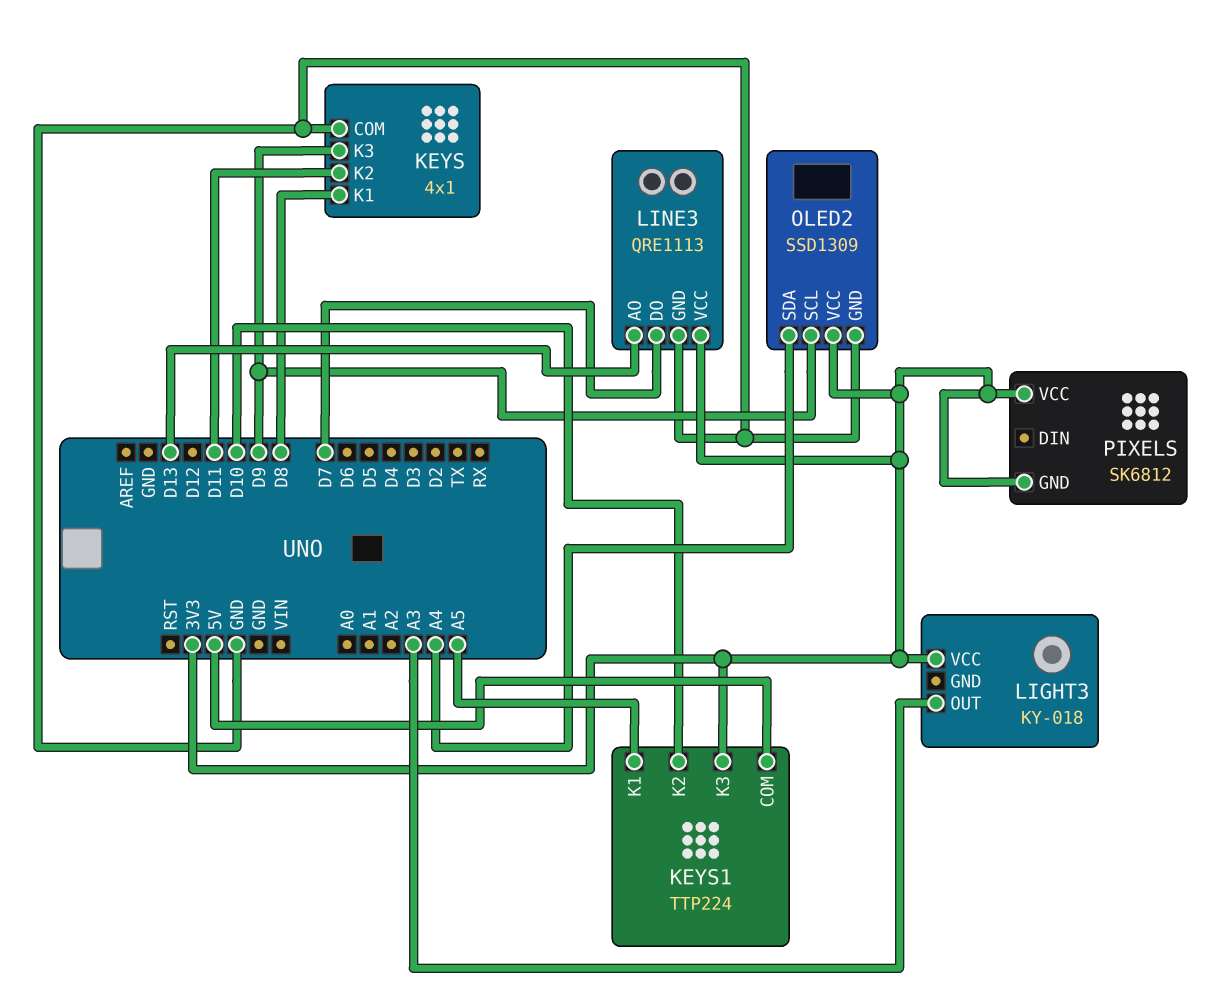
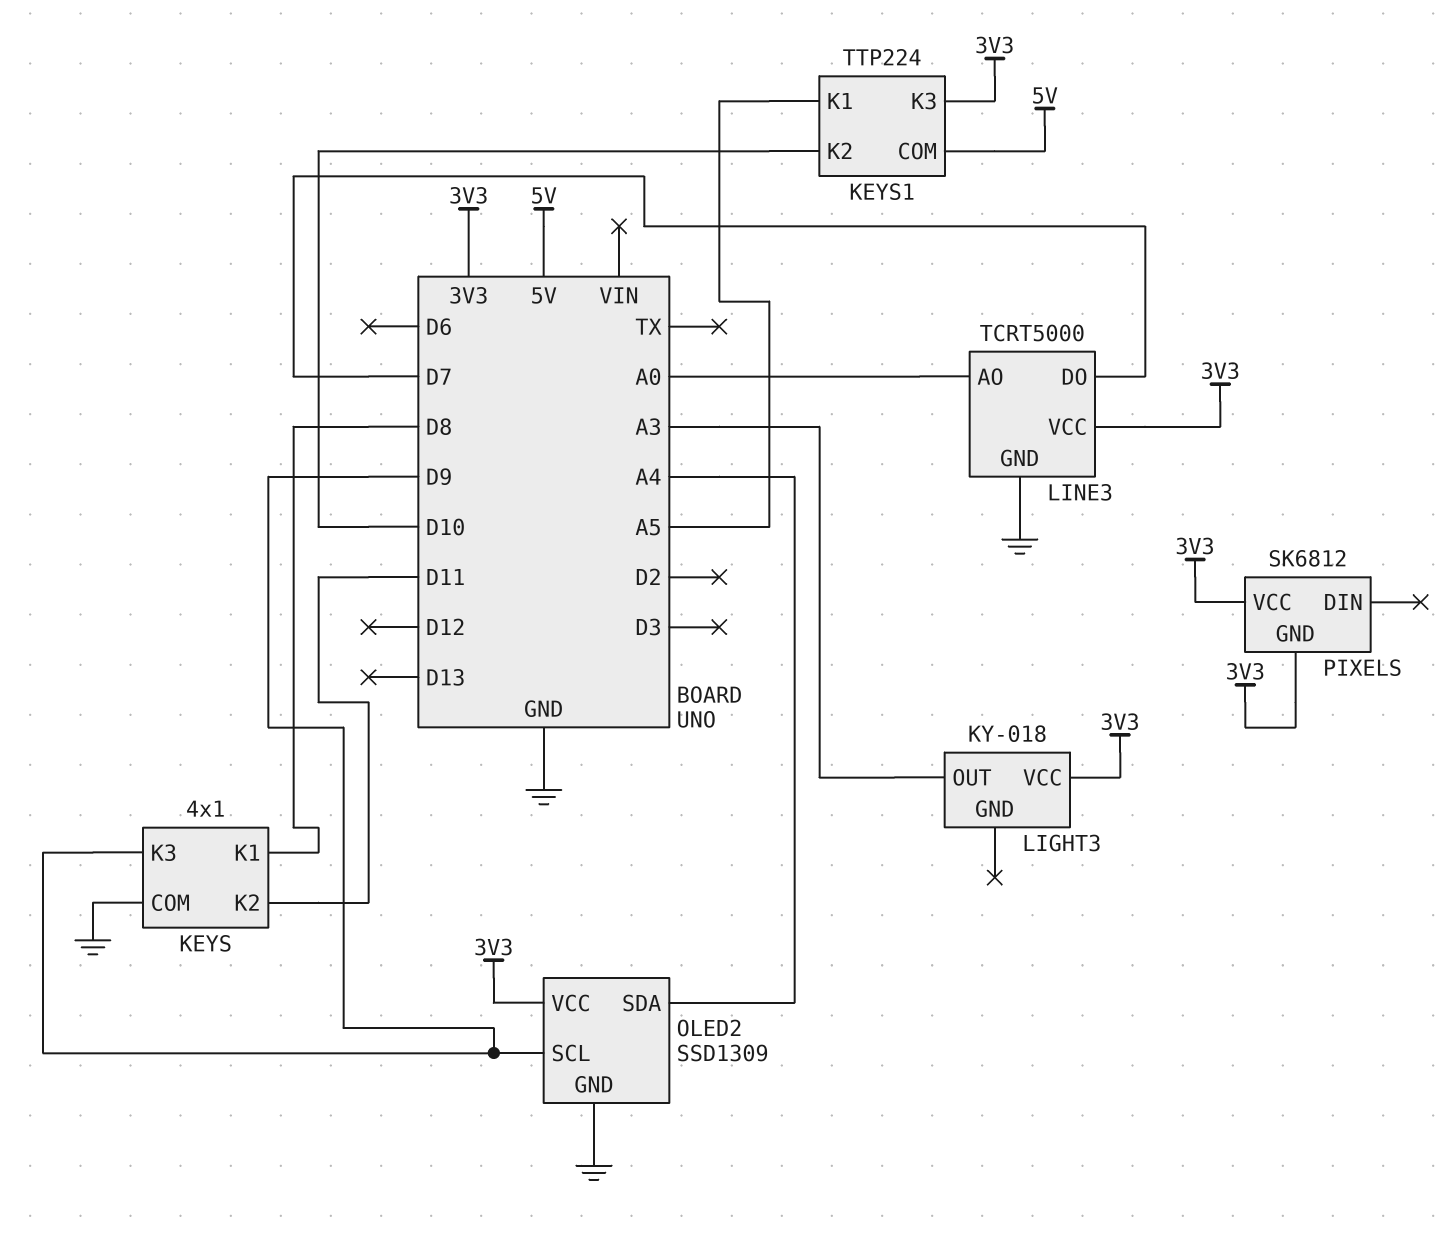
LINE3: QRE1113 -> TCRT5000
LINE3 pin AO: D13 -> A0

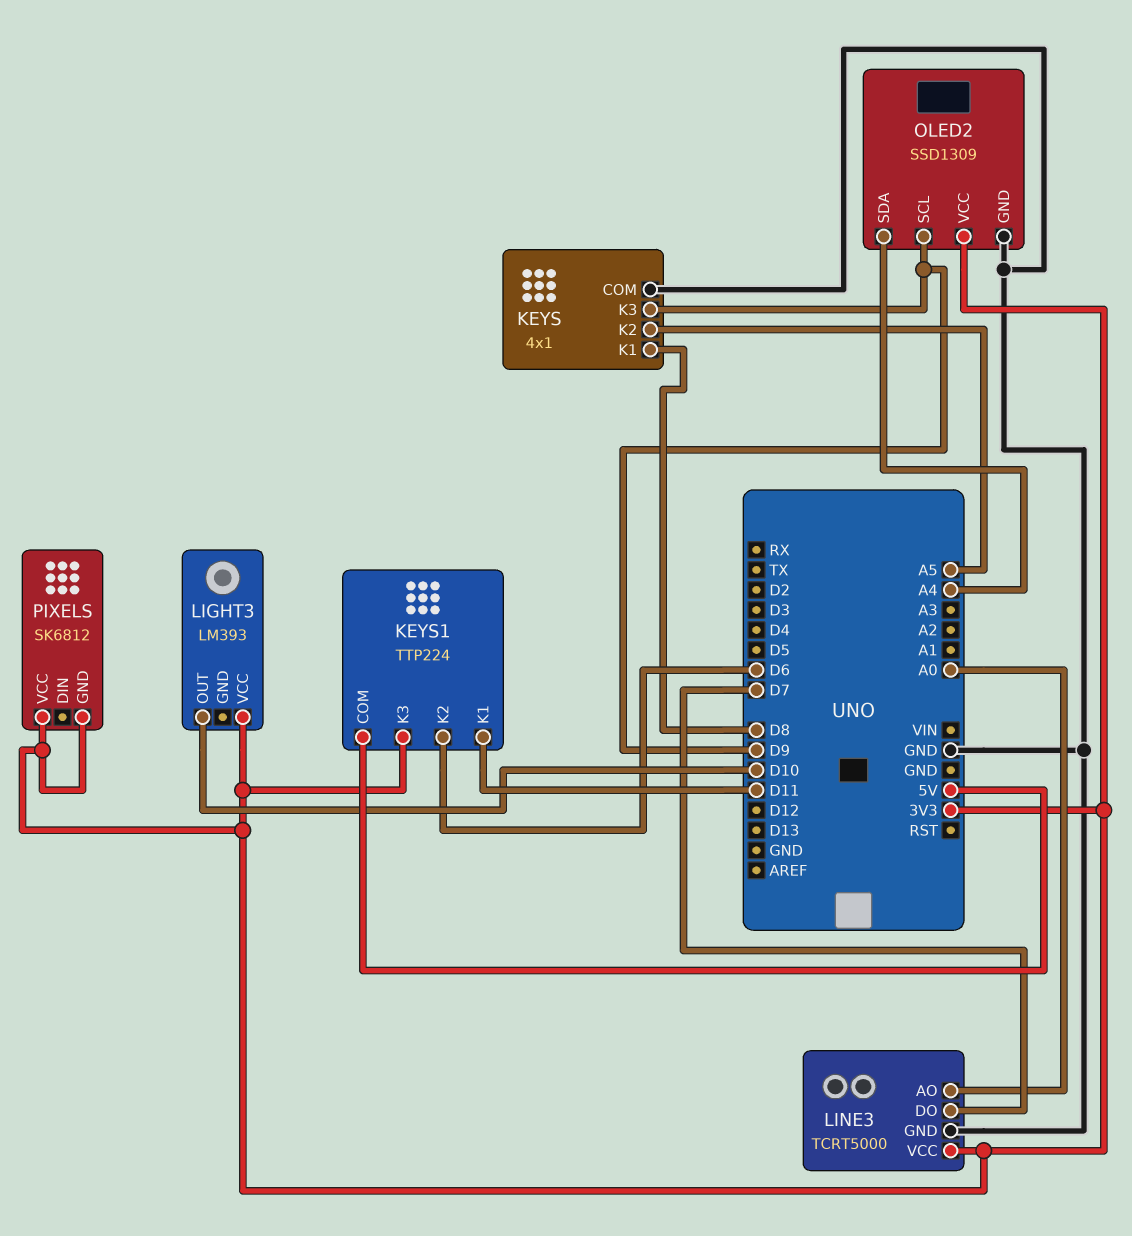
KEYS pin K2: D11 -> A5
KEYS1 pin K1: A5 -> D11
KEYS1 pin K2: D10 -> D6
LIGHT3: KY-018 -> LM393
LIGHT3 pin OUT: A3 -> D10

